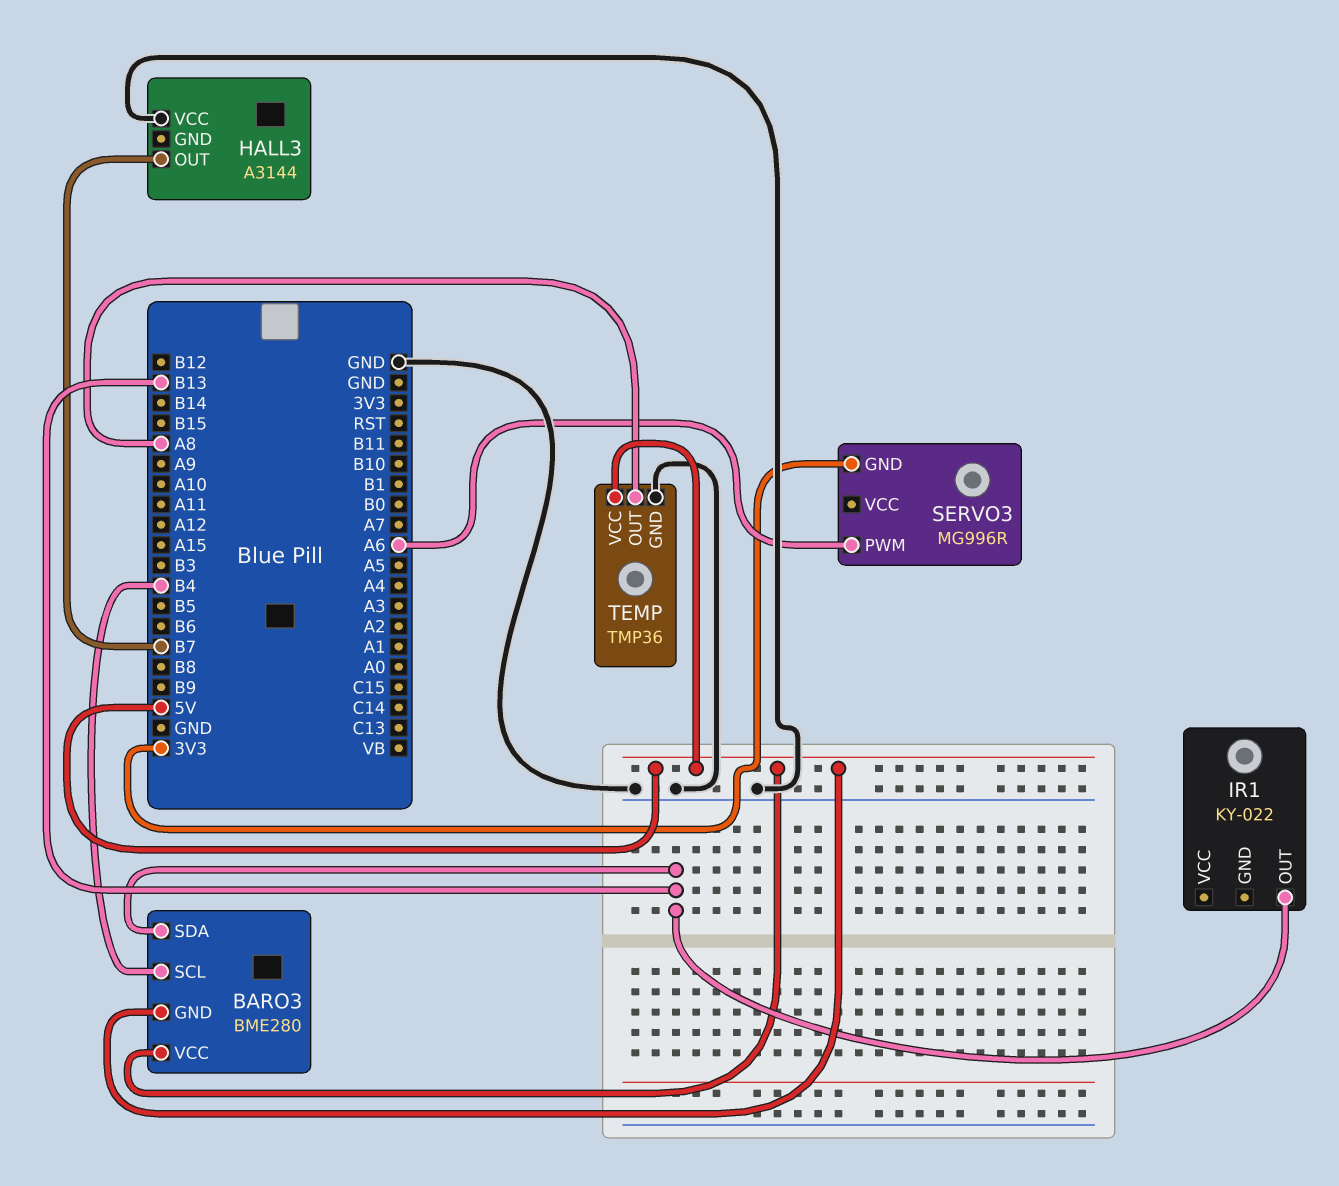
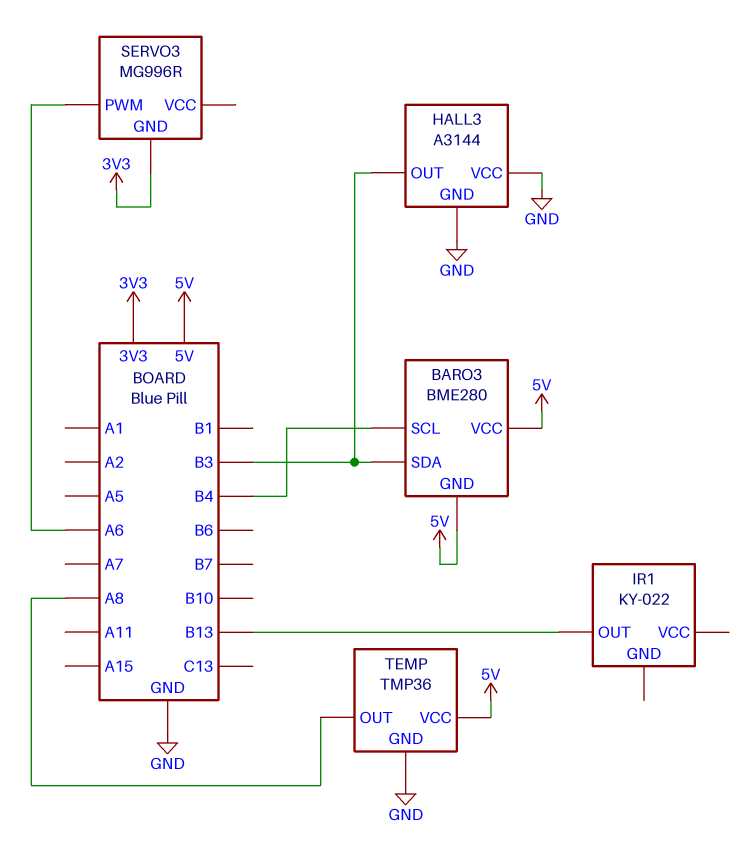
BARO3 pin SDA: B13 -> B3
HALL3 pin GND: none -> GND
HALL3 pin OUT: B7 -> B3

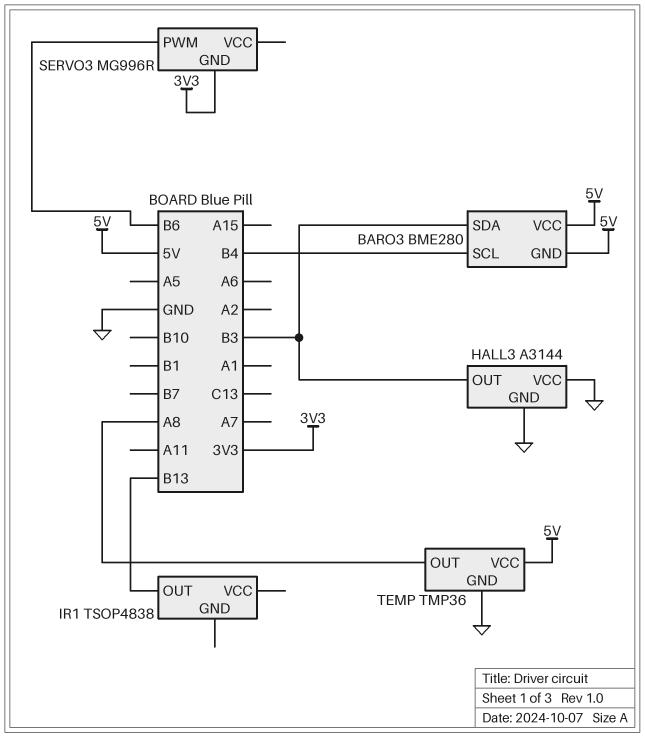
IR1: KY-022 -> TSOP4838
SERVO3 pin PWM: A6 -> B6

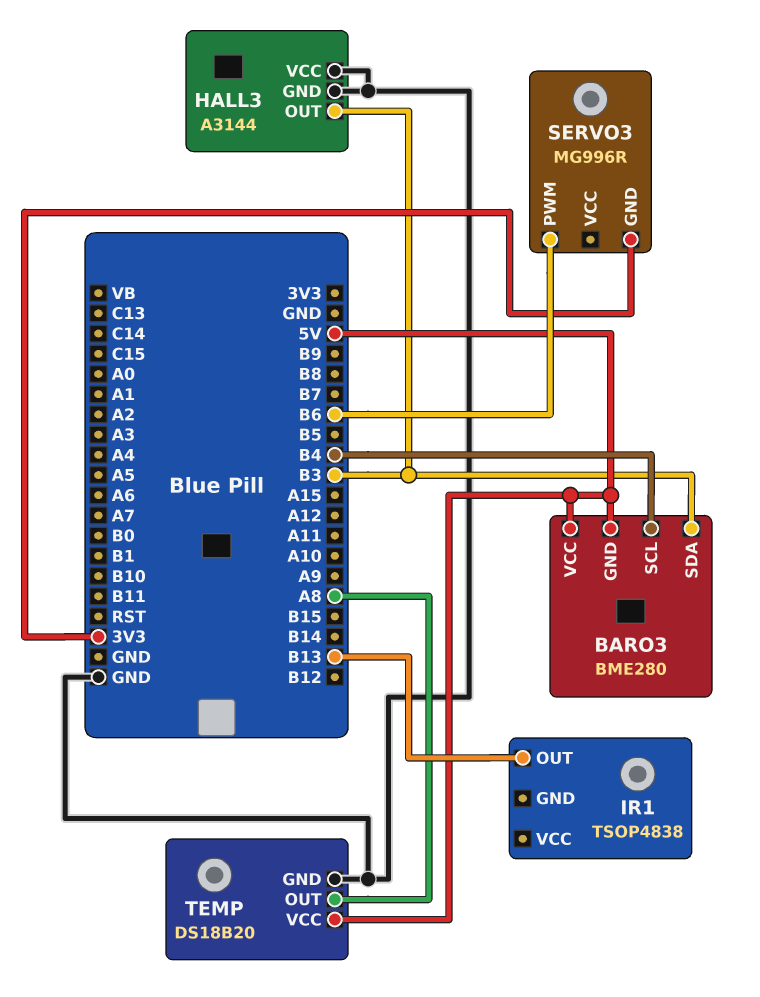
TEMP: TMP36 -> DS18B20

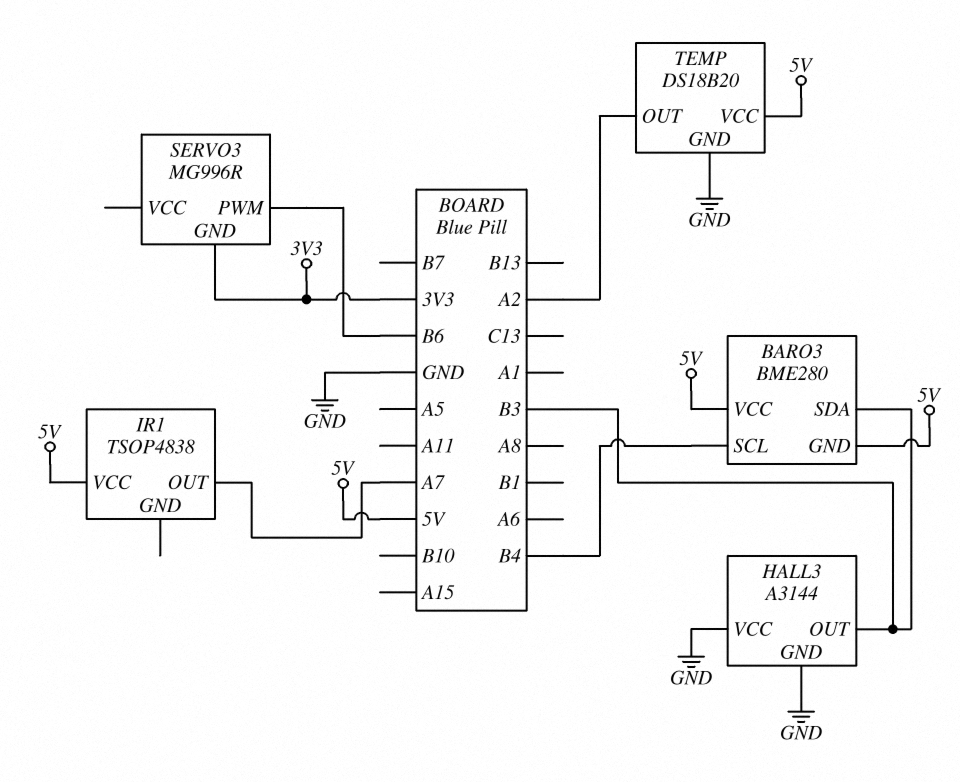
IR1 pin OUT: B13 -> A7
IR1 pin VCC: none -> 5V
TEMP pin OUT: A8 -> A2

